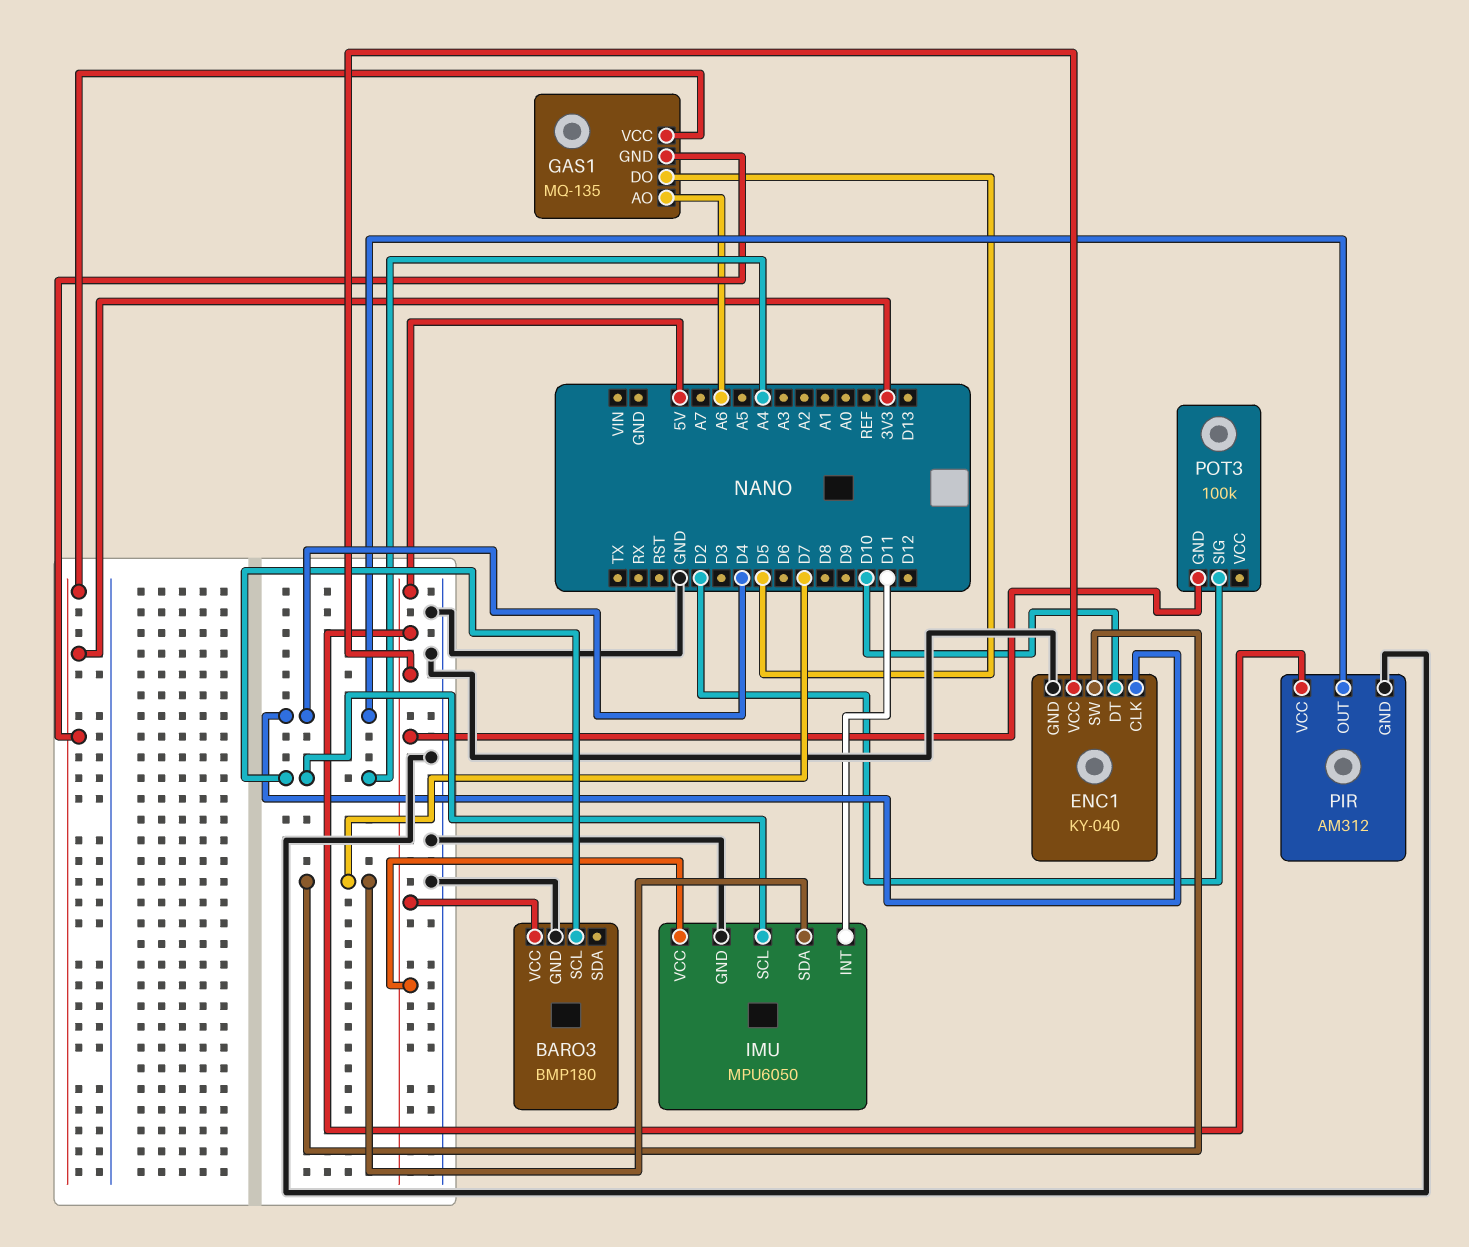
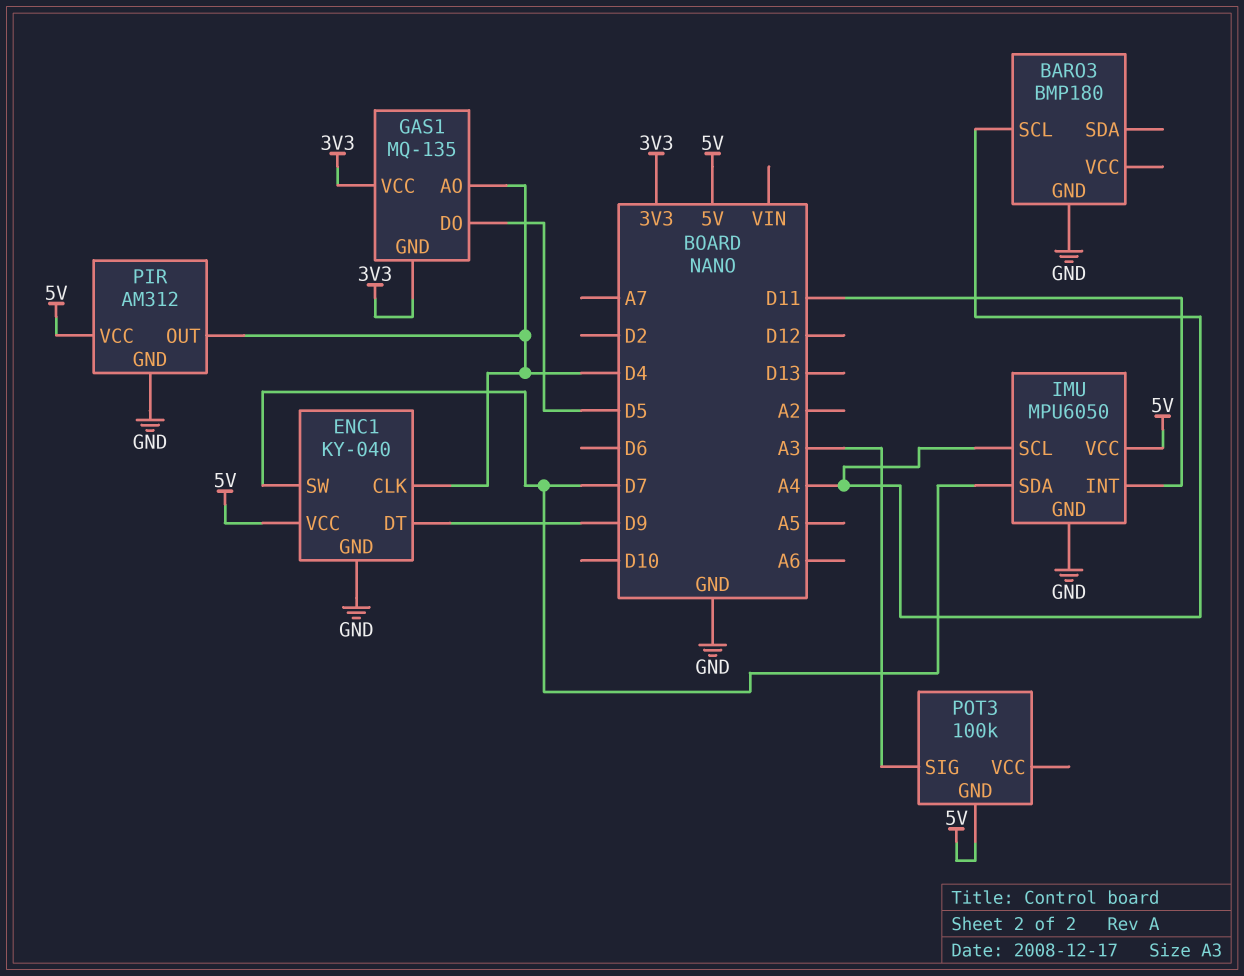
BARO3 pin VCC: 5V -> none
ENC1 pin DT: D10 -> D9
GAS1 pin AO: A6 -> D4
POT3 pin SIG: D2 -> A3

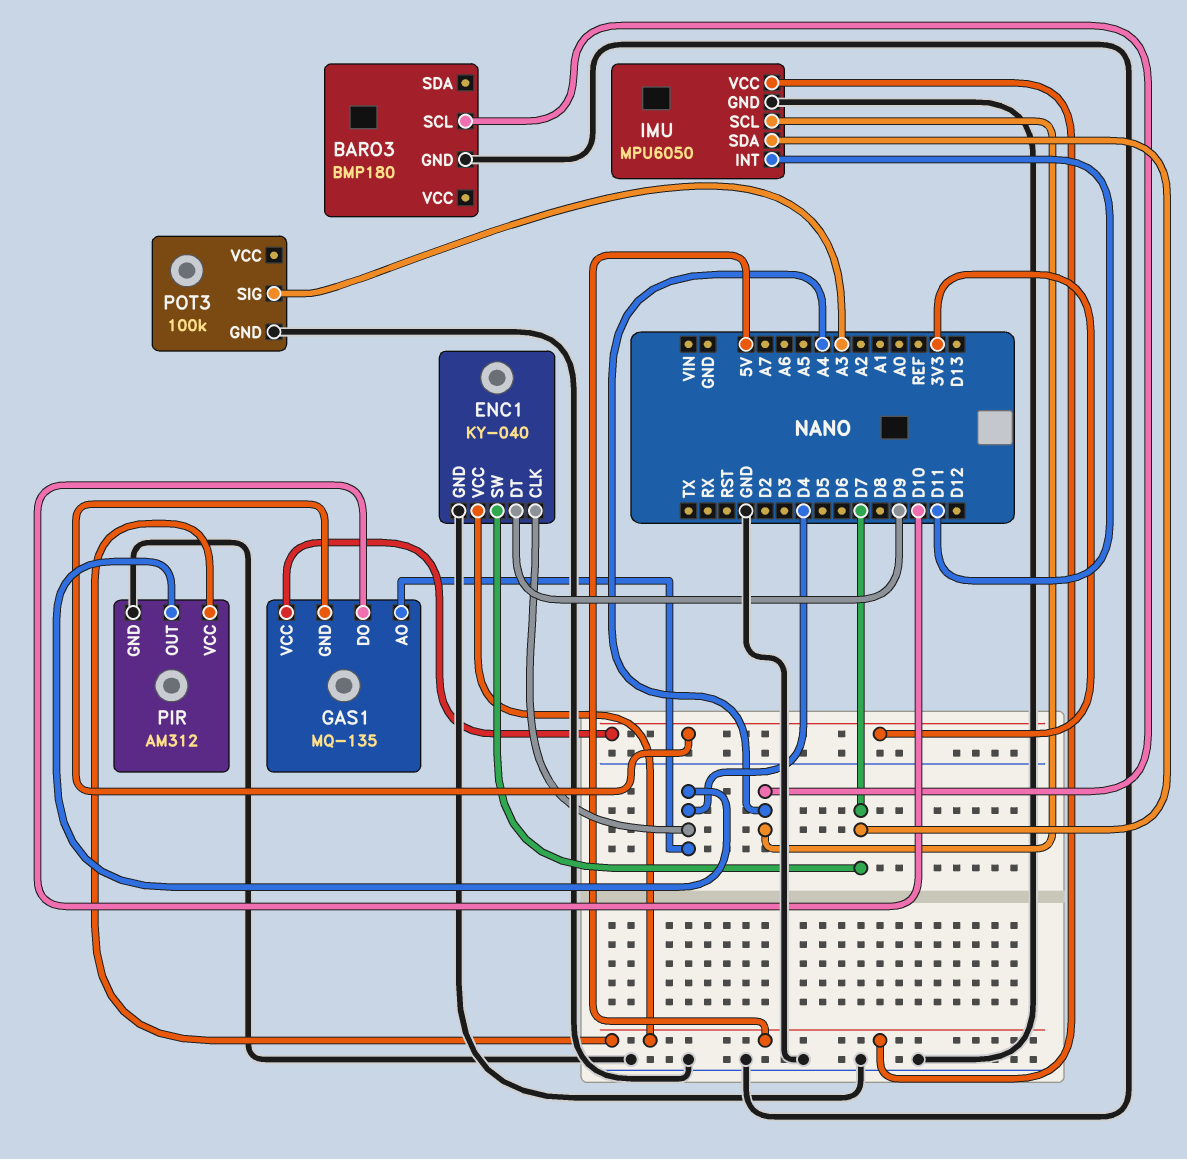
GAS1 pin DO: D5 -> D10
POT3 pin GND: 5V -> GND

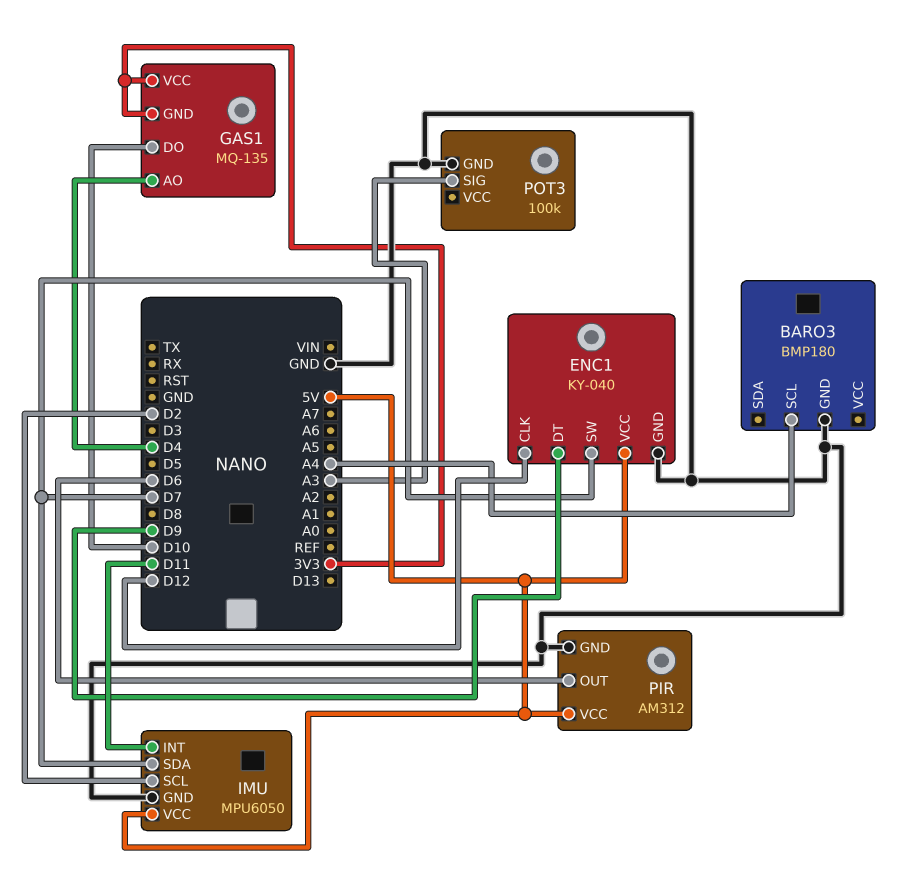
ENC1 pin CLK: D4 -> D12
IMU pin SCL: A4 -> D2
PIR pin OUT: D4 -> D6

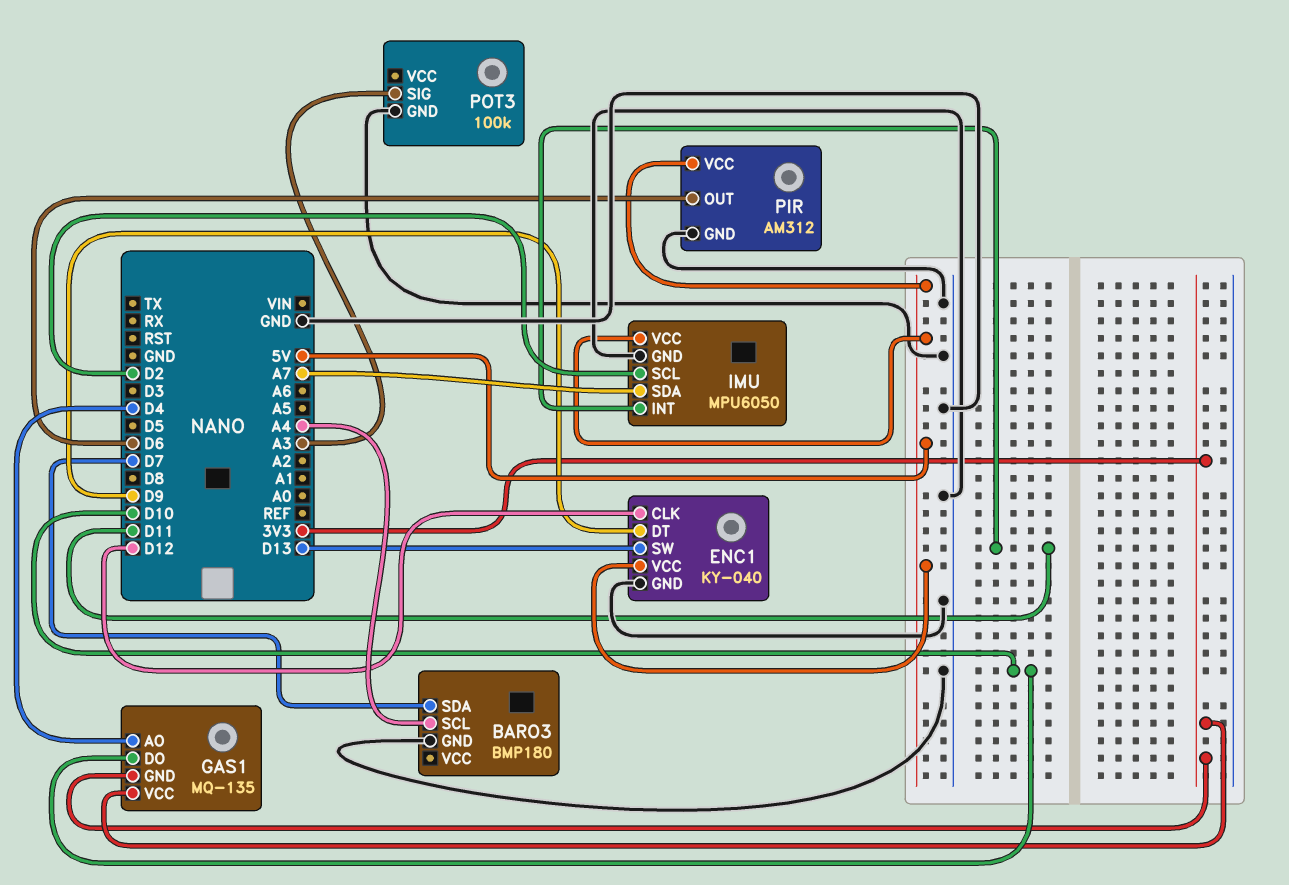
BARO3 pin SDA: none -> D7
ENC1 pin SW: D7 -> D13
IMU pin SDA: D7 -> A7

